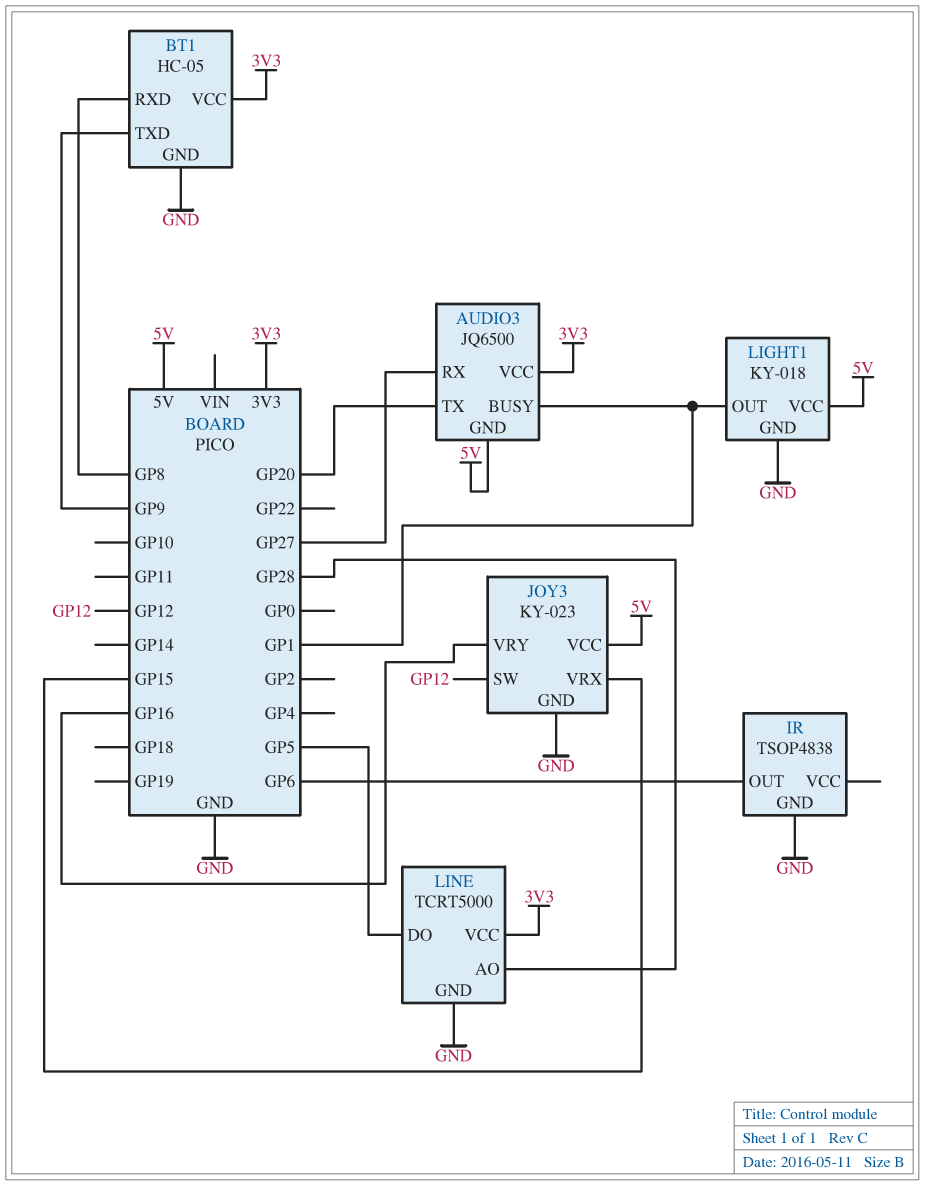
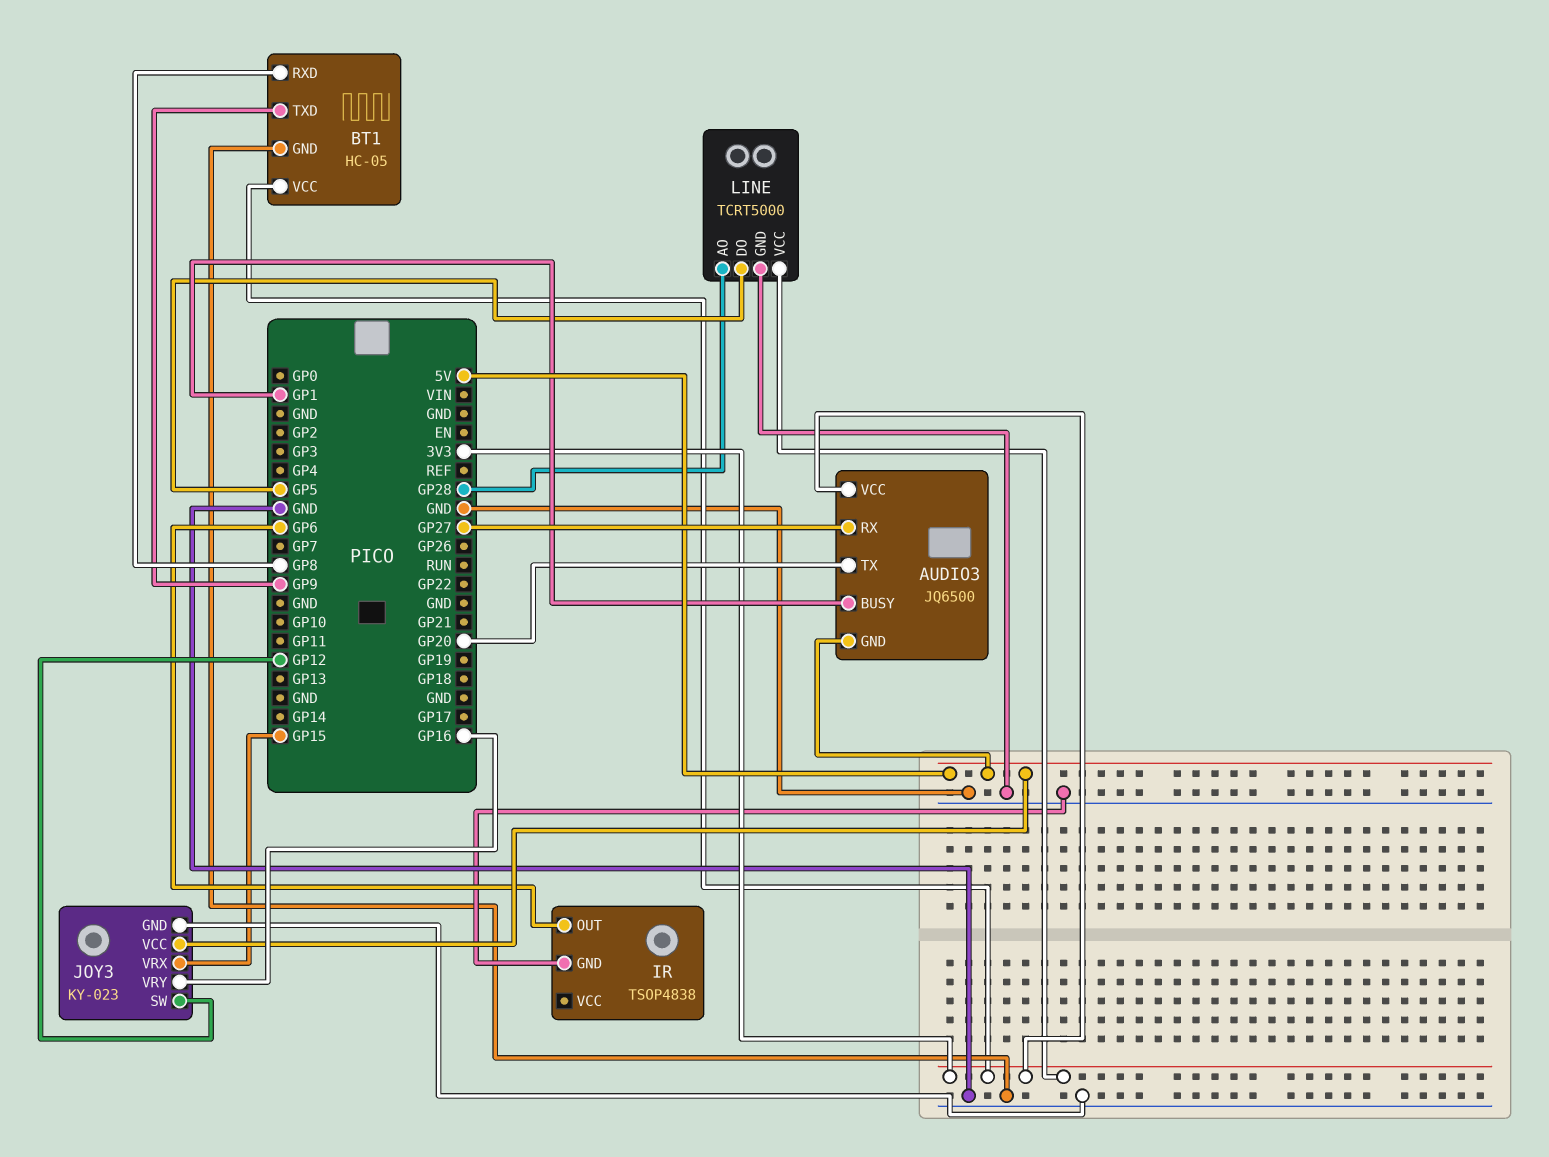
LIGHT1: KY-018 -> none
LIGHT1 pin GND: GND -> none
LIGHT1 pin OUT: GP1 -> none
LIGHT1 pin VCC: 5V -> none

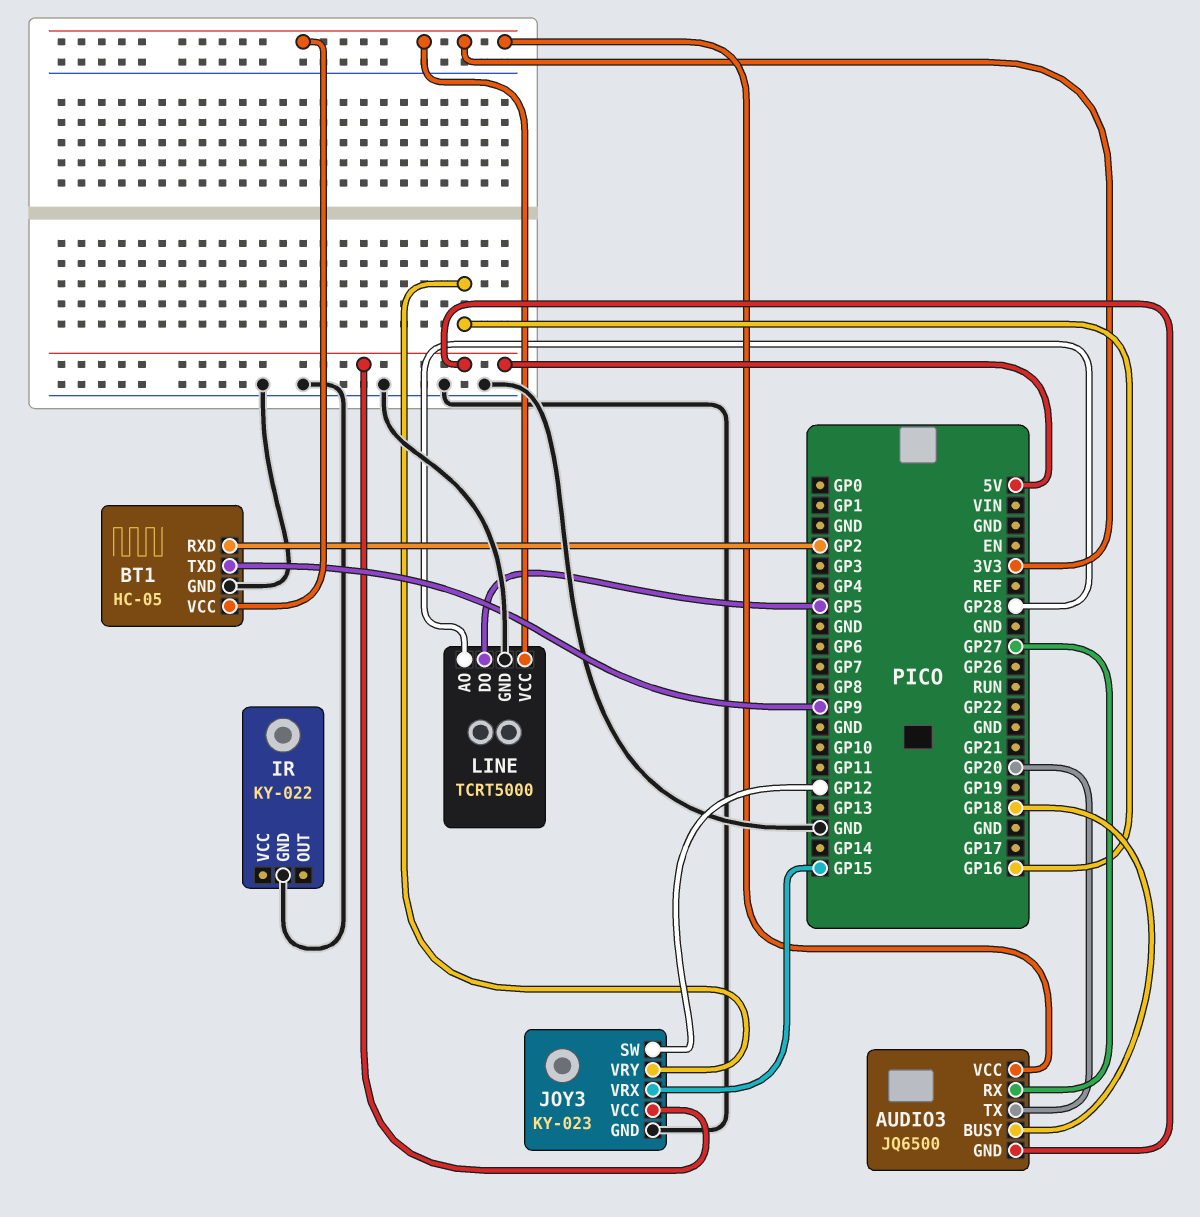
AUDIO3 pin BUSY: GP1 -> GP18
BT1 pin RXD: GP8 -> GP2
IR: TSOP4838 -> KY-022
IR pin OUT: GP6 -> none

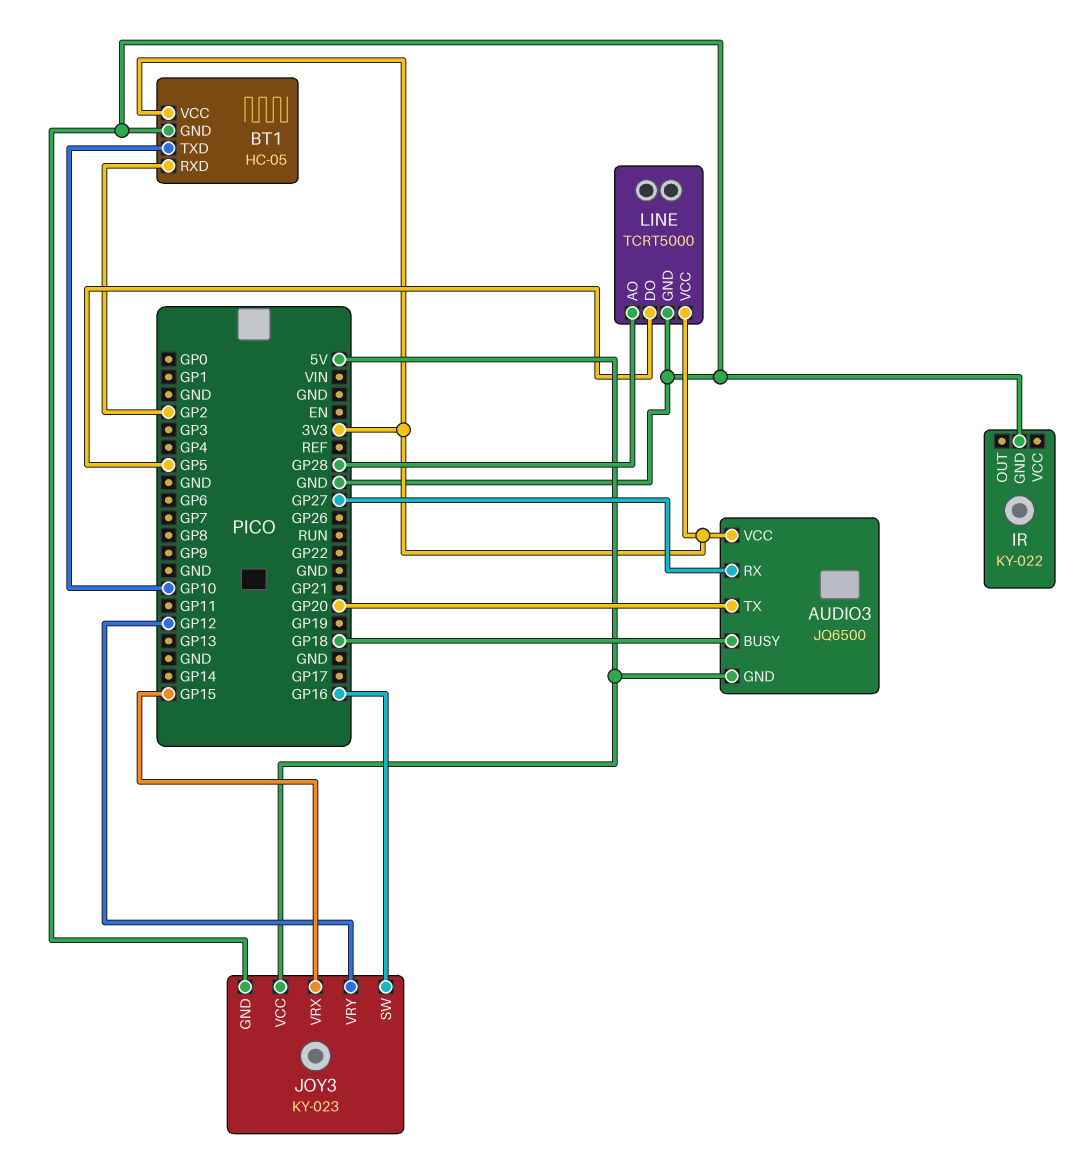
BT1 pin TXD: GP9 -> GP10
JOY3 pin SW: GP12 -> GP16
JOY3 pin VRY: GP16 -> GP12

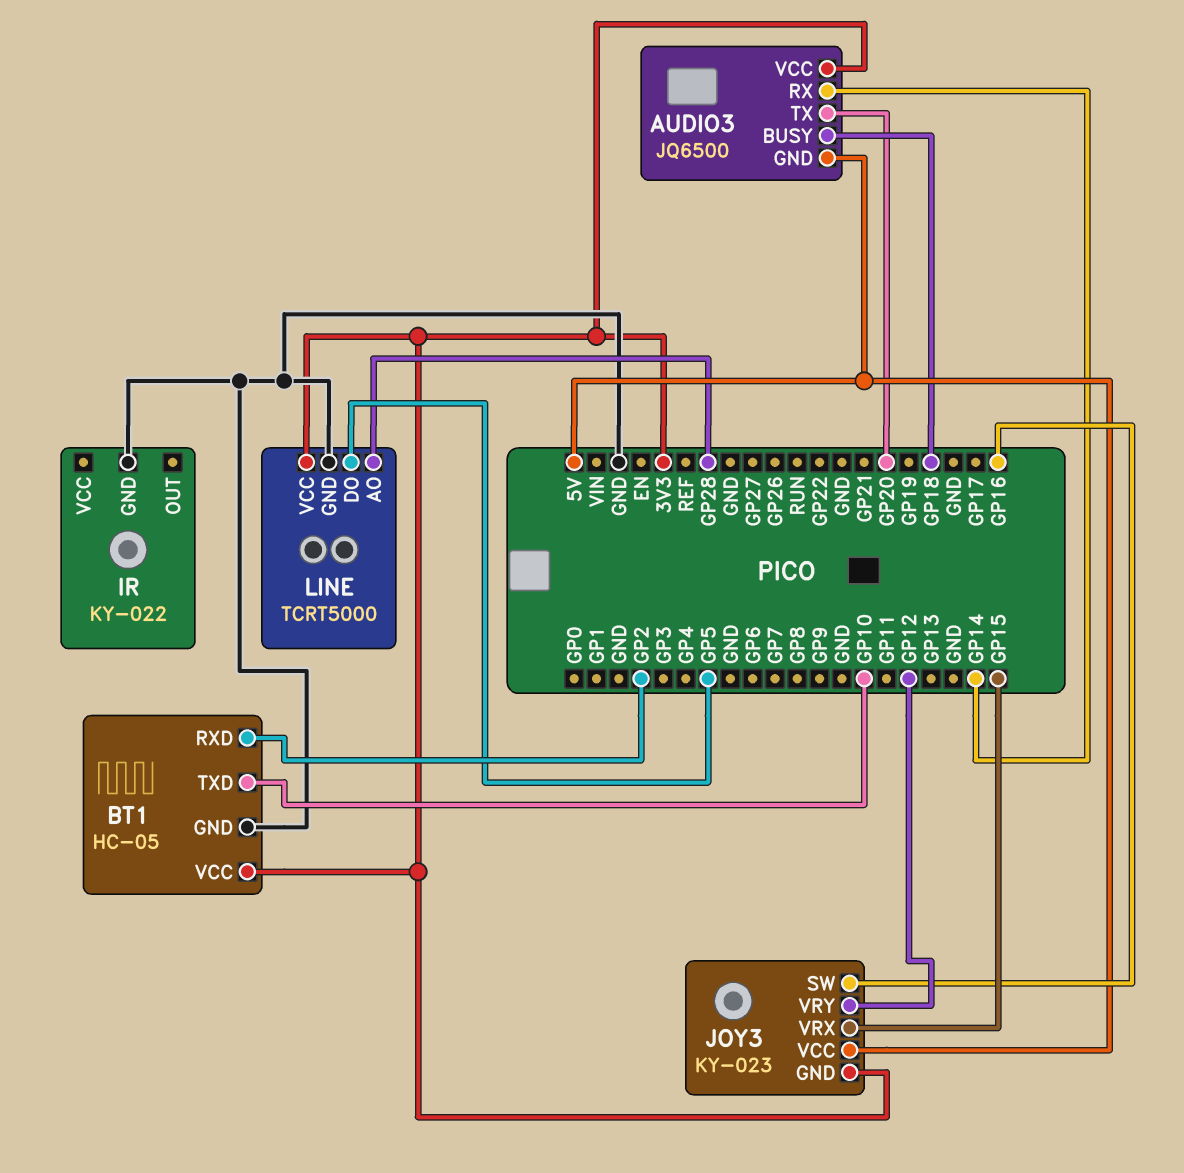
AUDIO3 pin RX: GP27 -> GP14
JOY3 pin GND: GND -> 3V3

